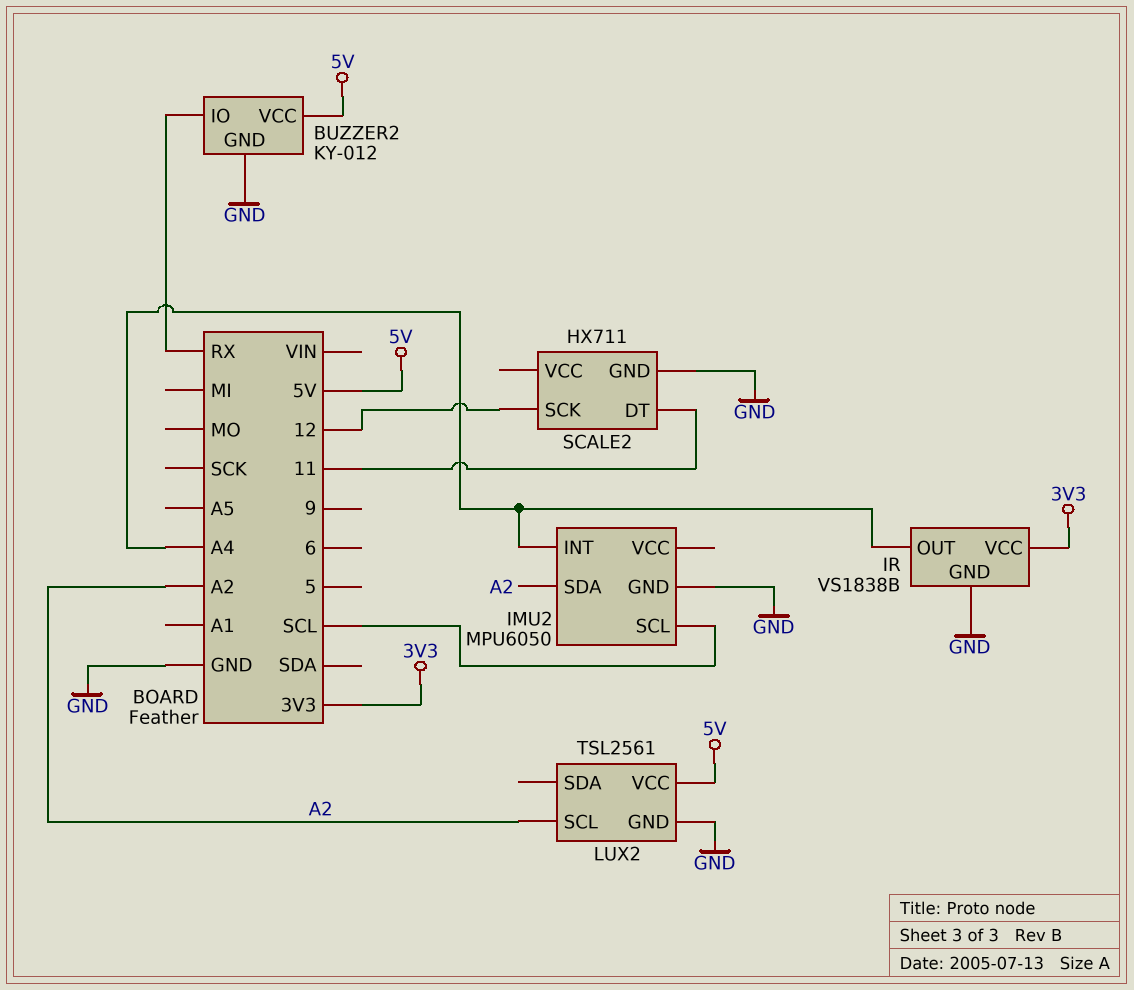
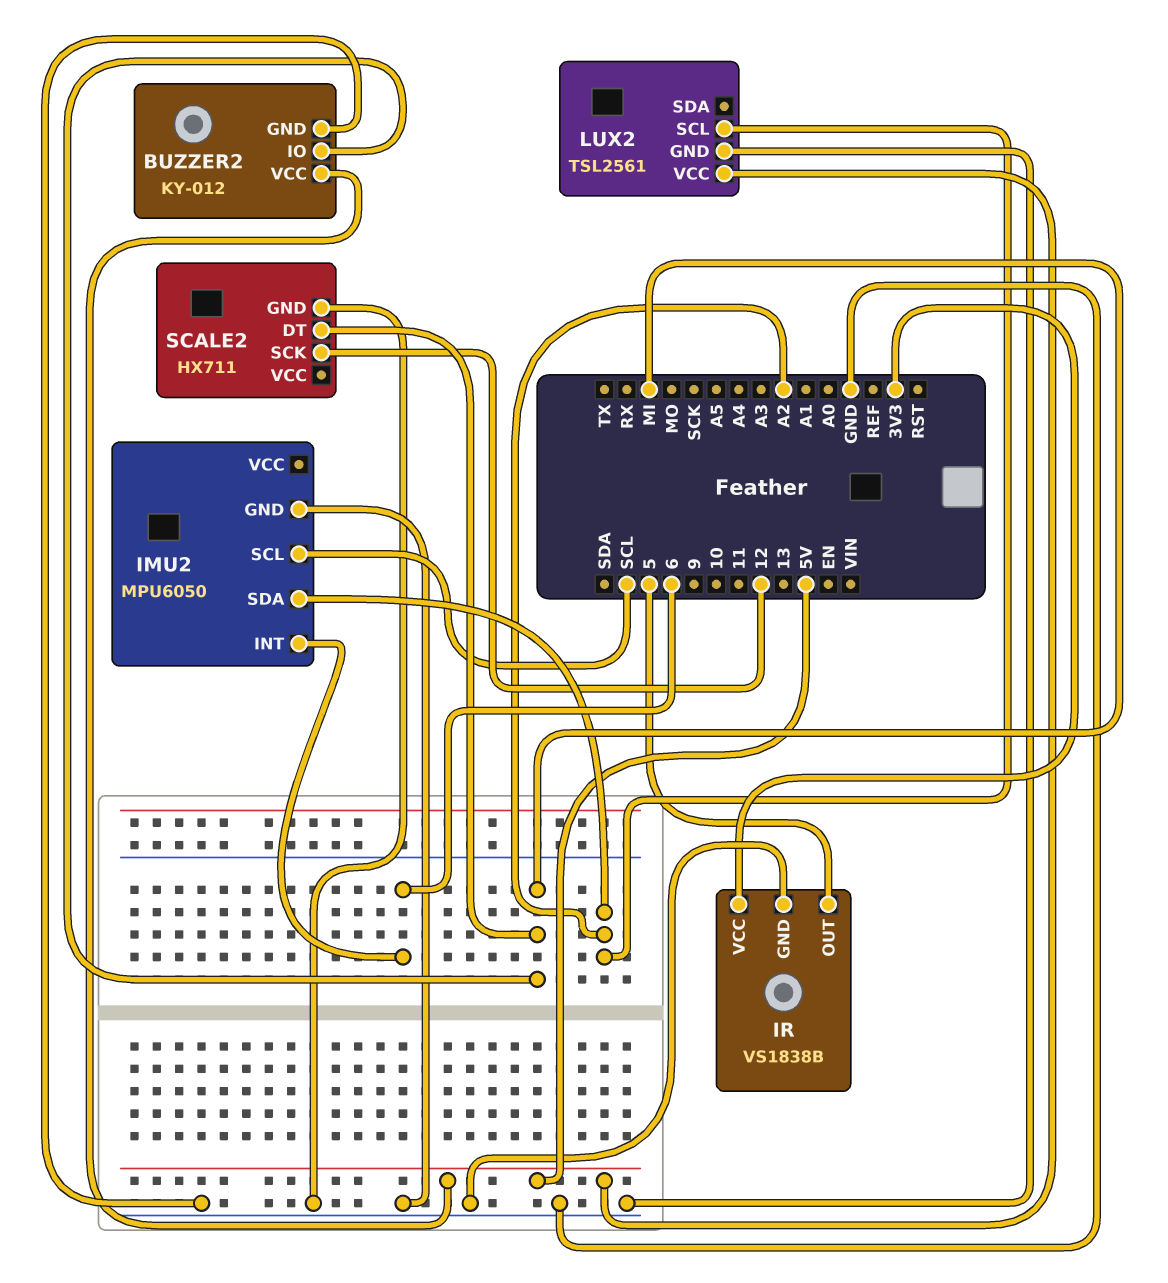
BUZZER2 pin IO: RX -> MI
IMU2 pin INT: A4 -> 6
IR pin OUT: A4 -> 5
SCALE2 pin DT: 11 -> MI

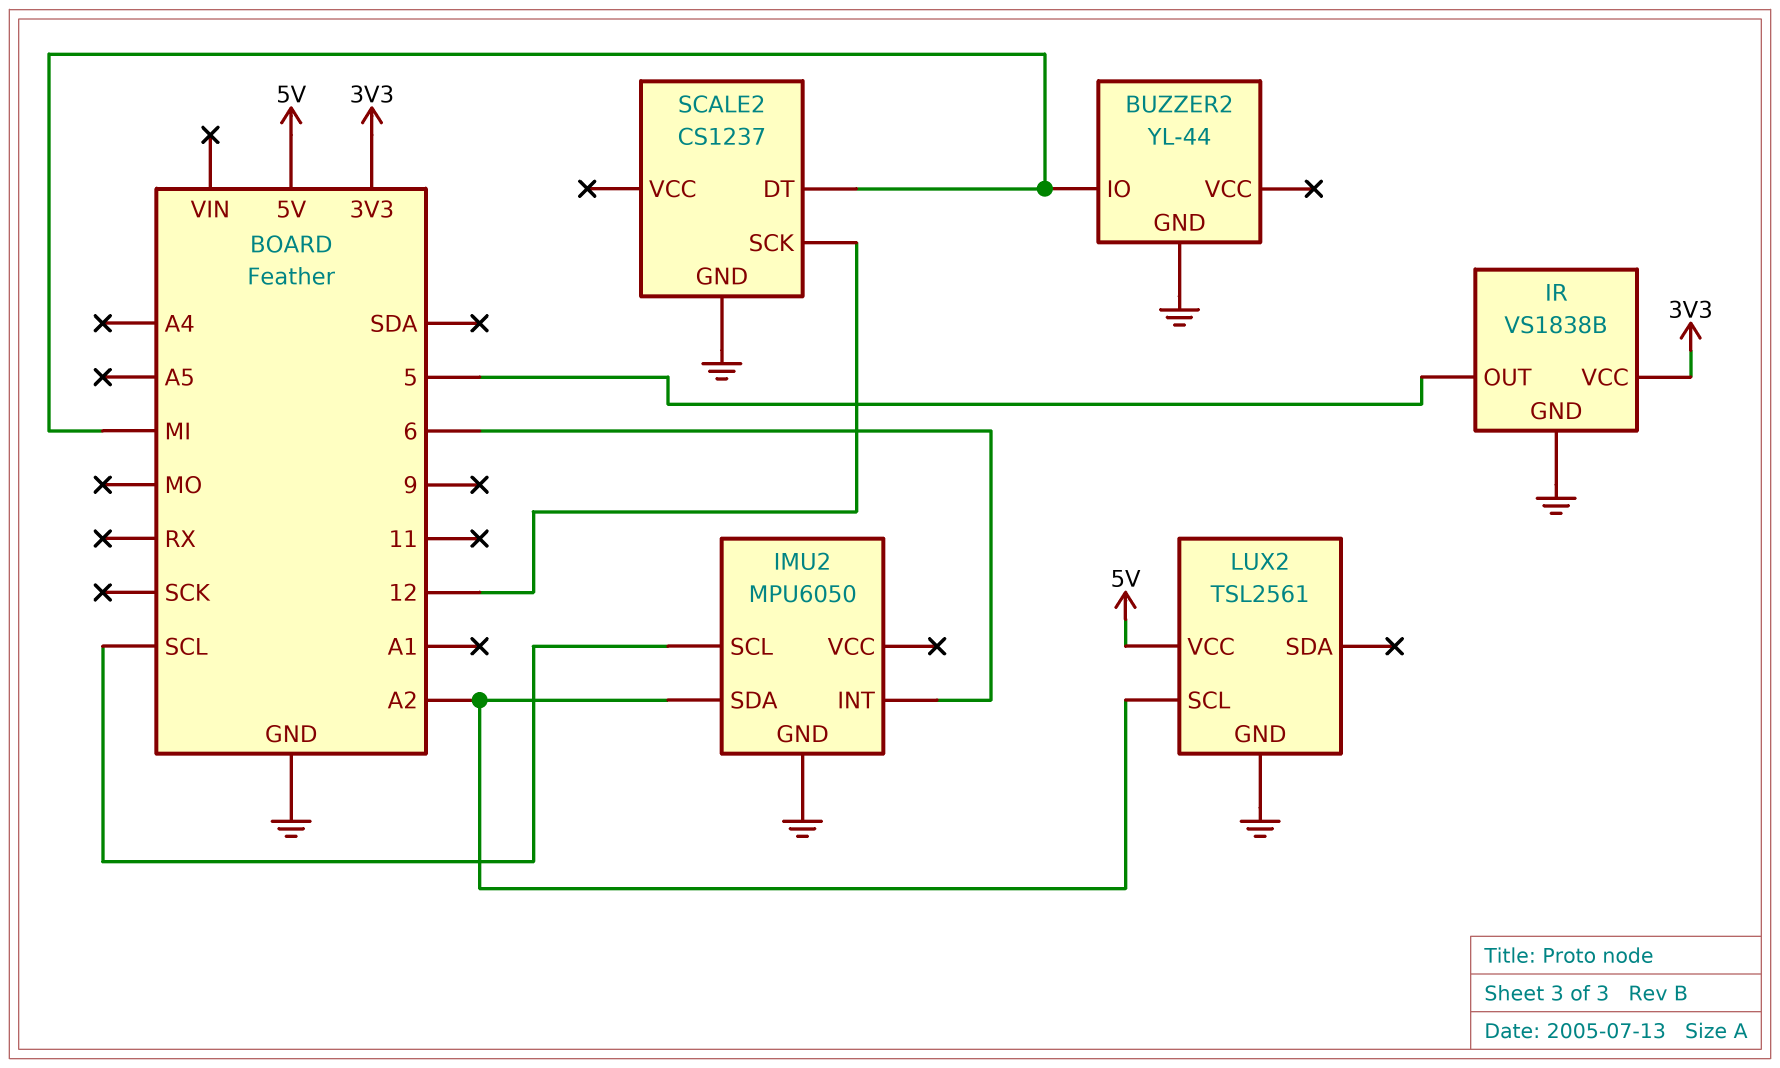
BUZZER2: KY-012 -> YL-44
BUZZER2 pin VCC: 5V -> none
SCALE2: HX711 -> CS1237

